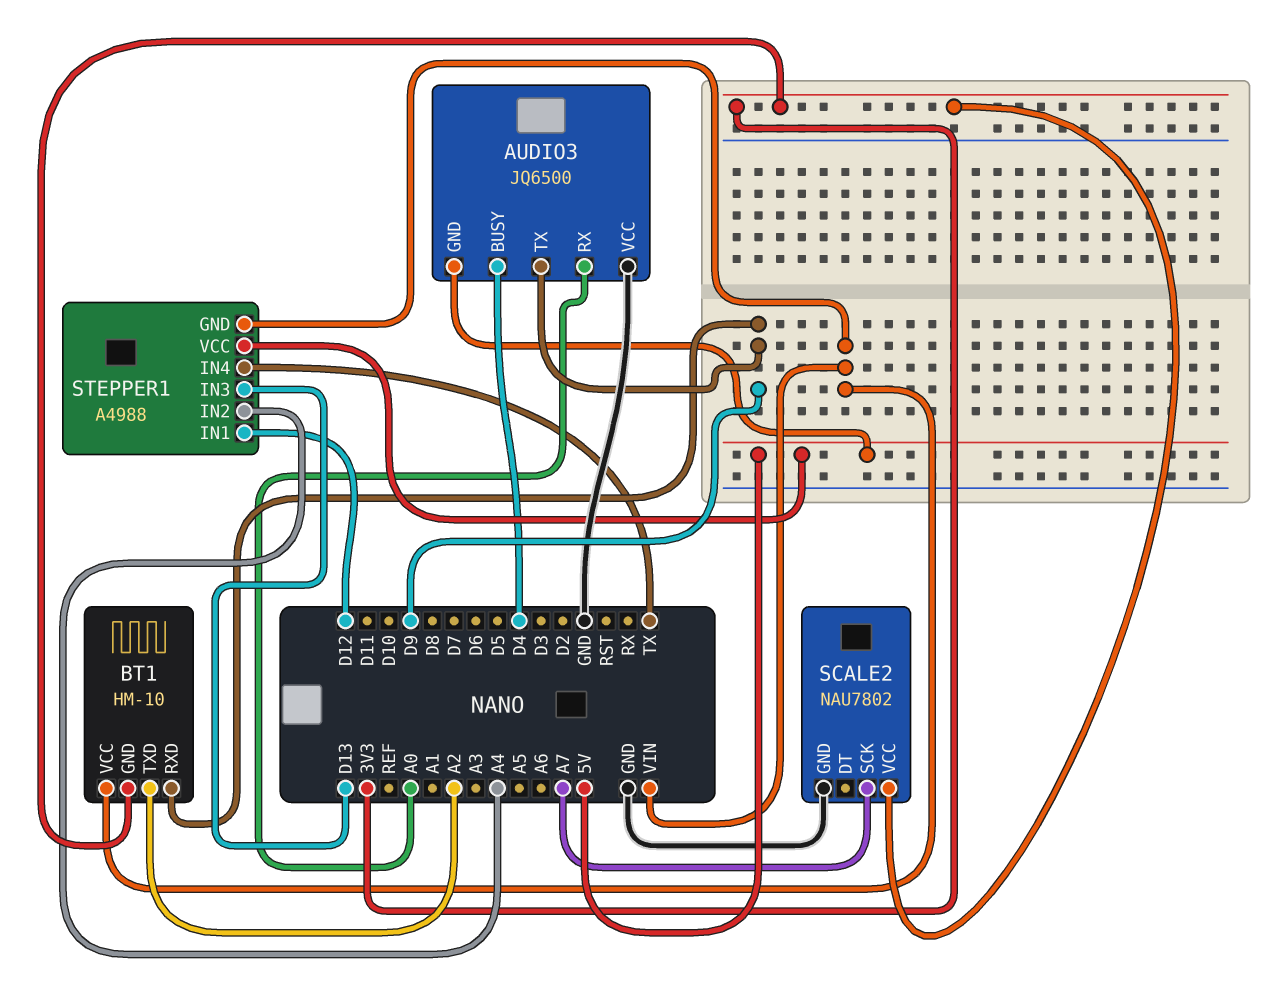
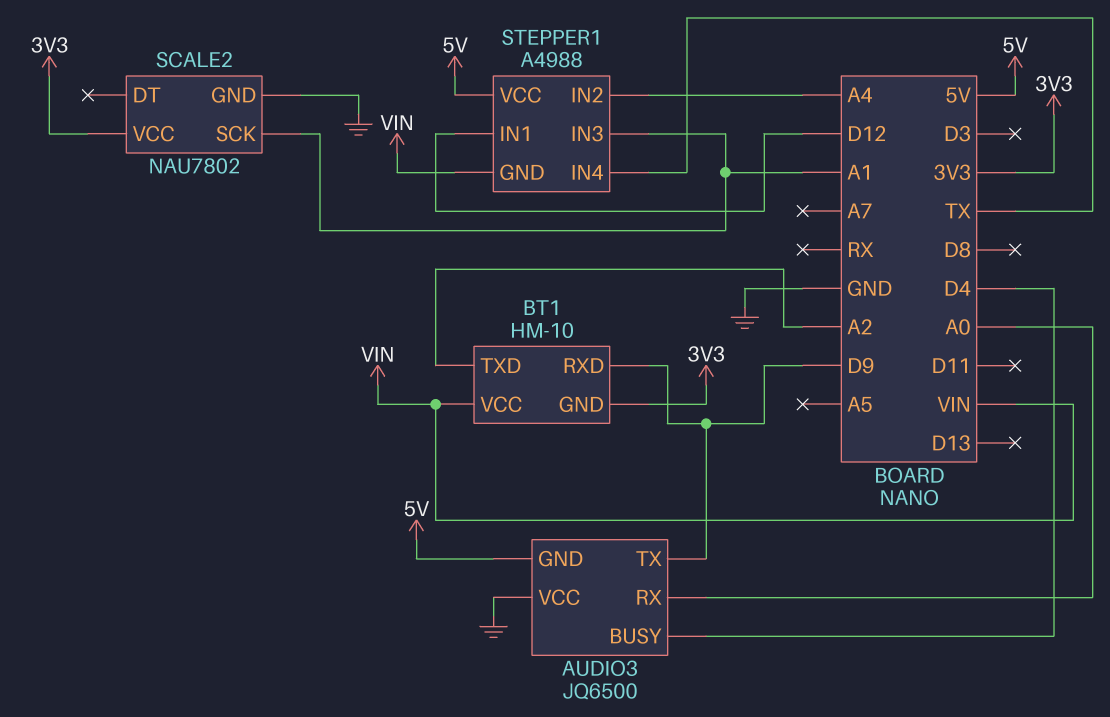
SCALE2 pin SCK: A7 -> A1
STEPPER1 pin IN3: D13 -> A1

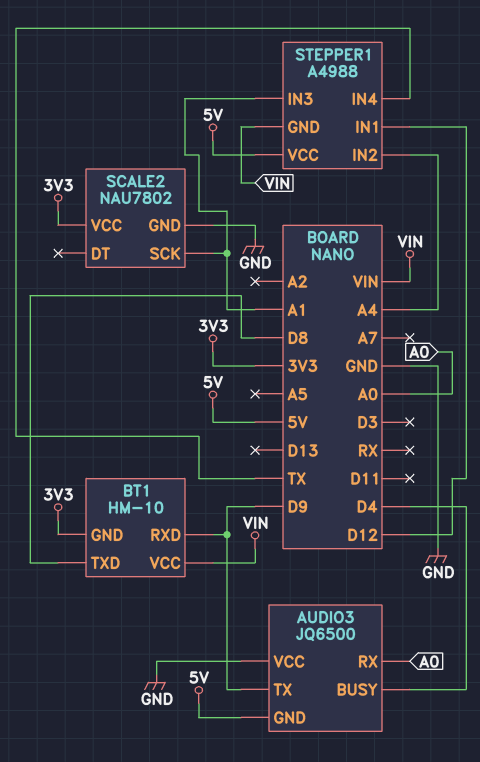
BT1 pin TXD: A2 -> D8

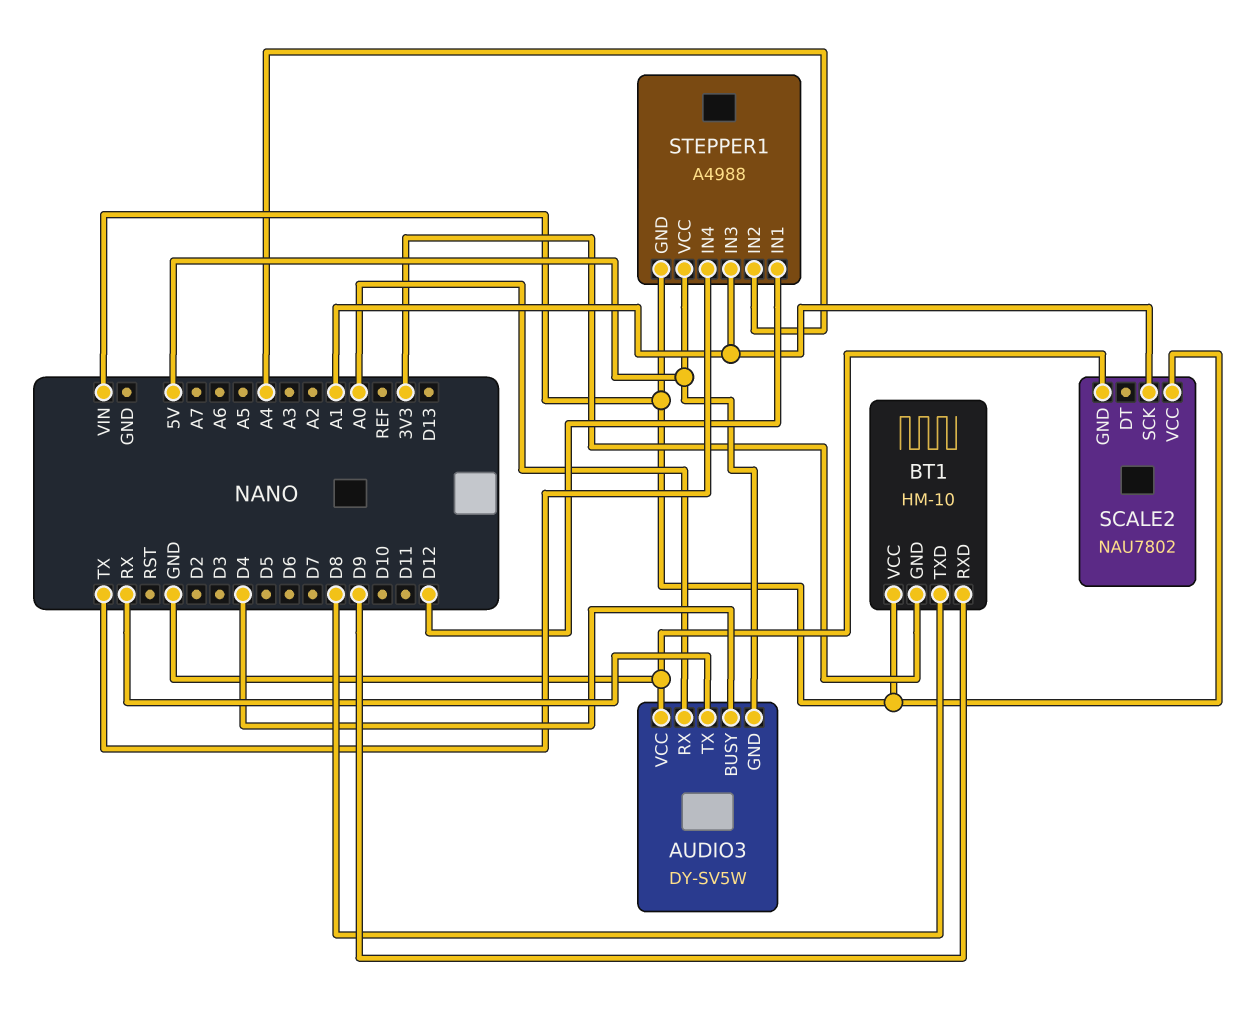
AUDIO3: JQ6500 -> DY-SV5W
AUDIO3 pin TX: D9 -> RX
SCALE2 pin VCC: 3V3 -> VIN

